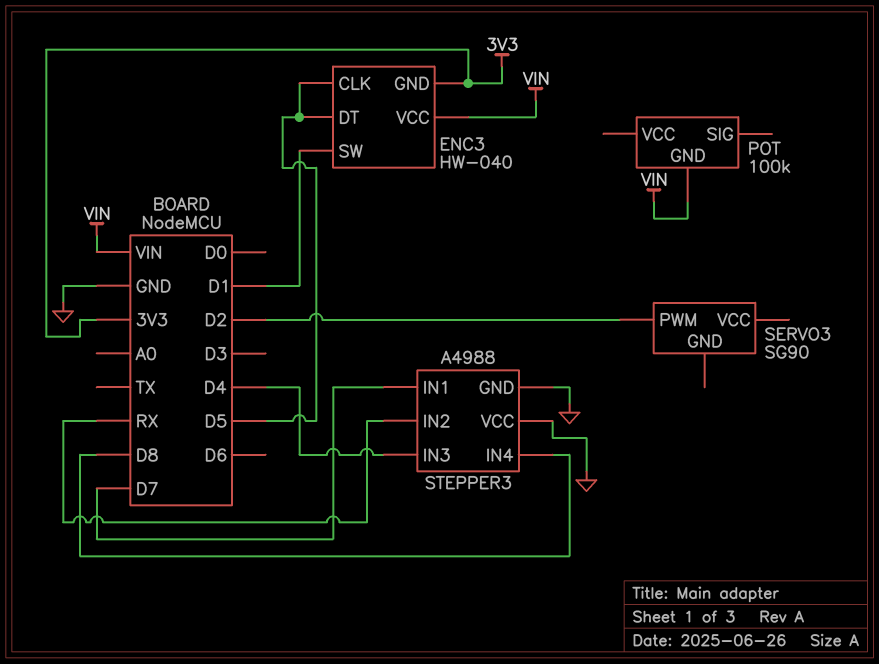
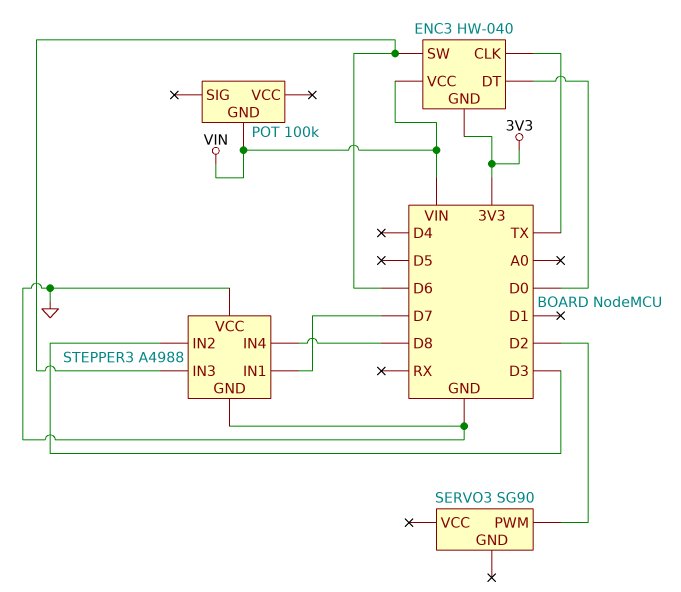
ENC3 pin CLK: D5 -> TX
ENC3 pin DT: D5 -> D0
ENC3 pin SW: D1 -> D6
STEPPER3 pin IN2: RX -> D3
STEPPER3 pin IN3: D4 -> D6

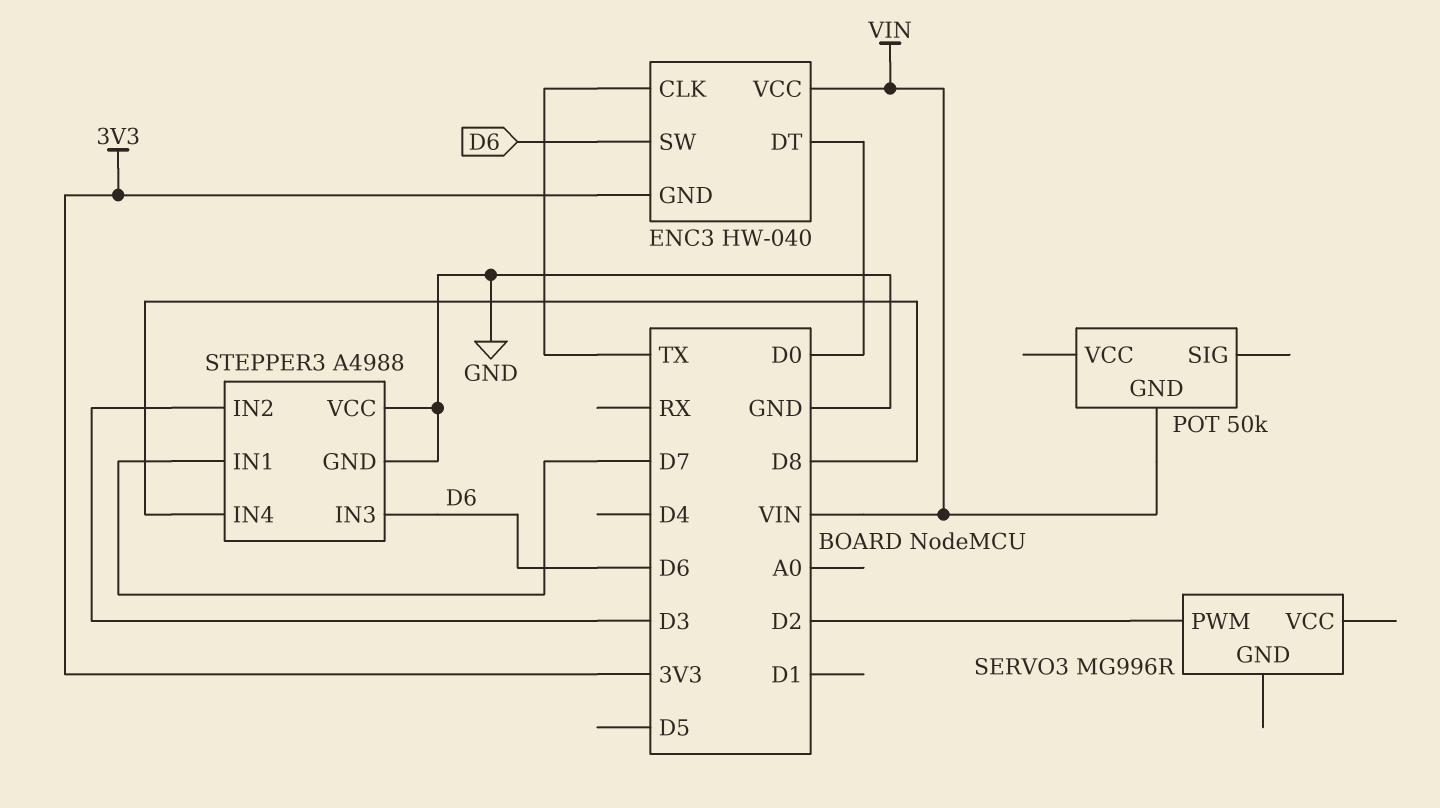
POT: 100k -> 50k
SERVO3: SG90 -> MG996R

